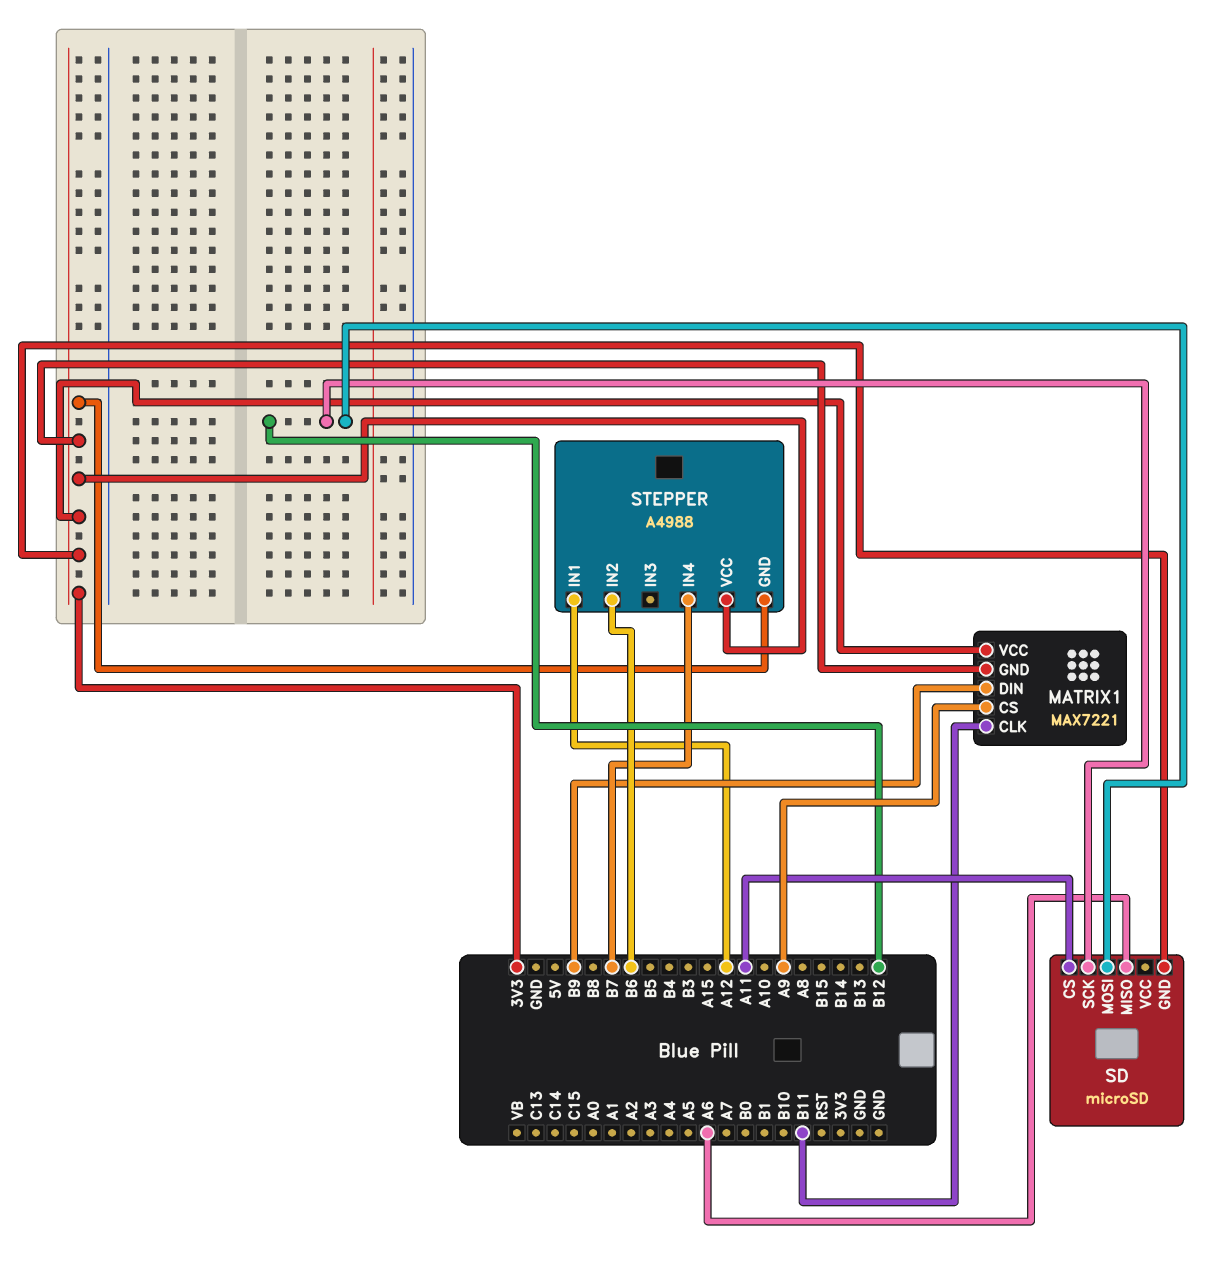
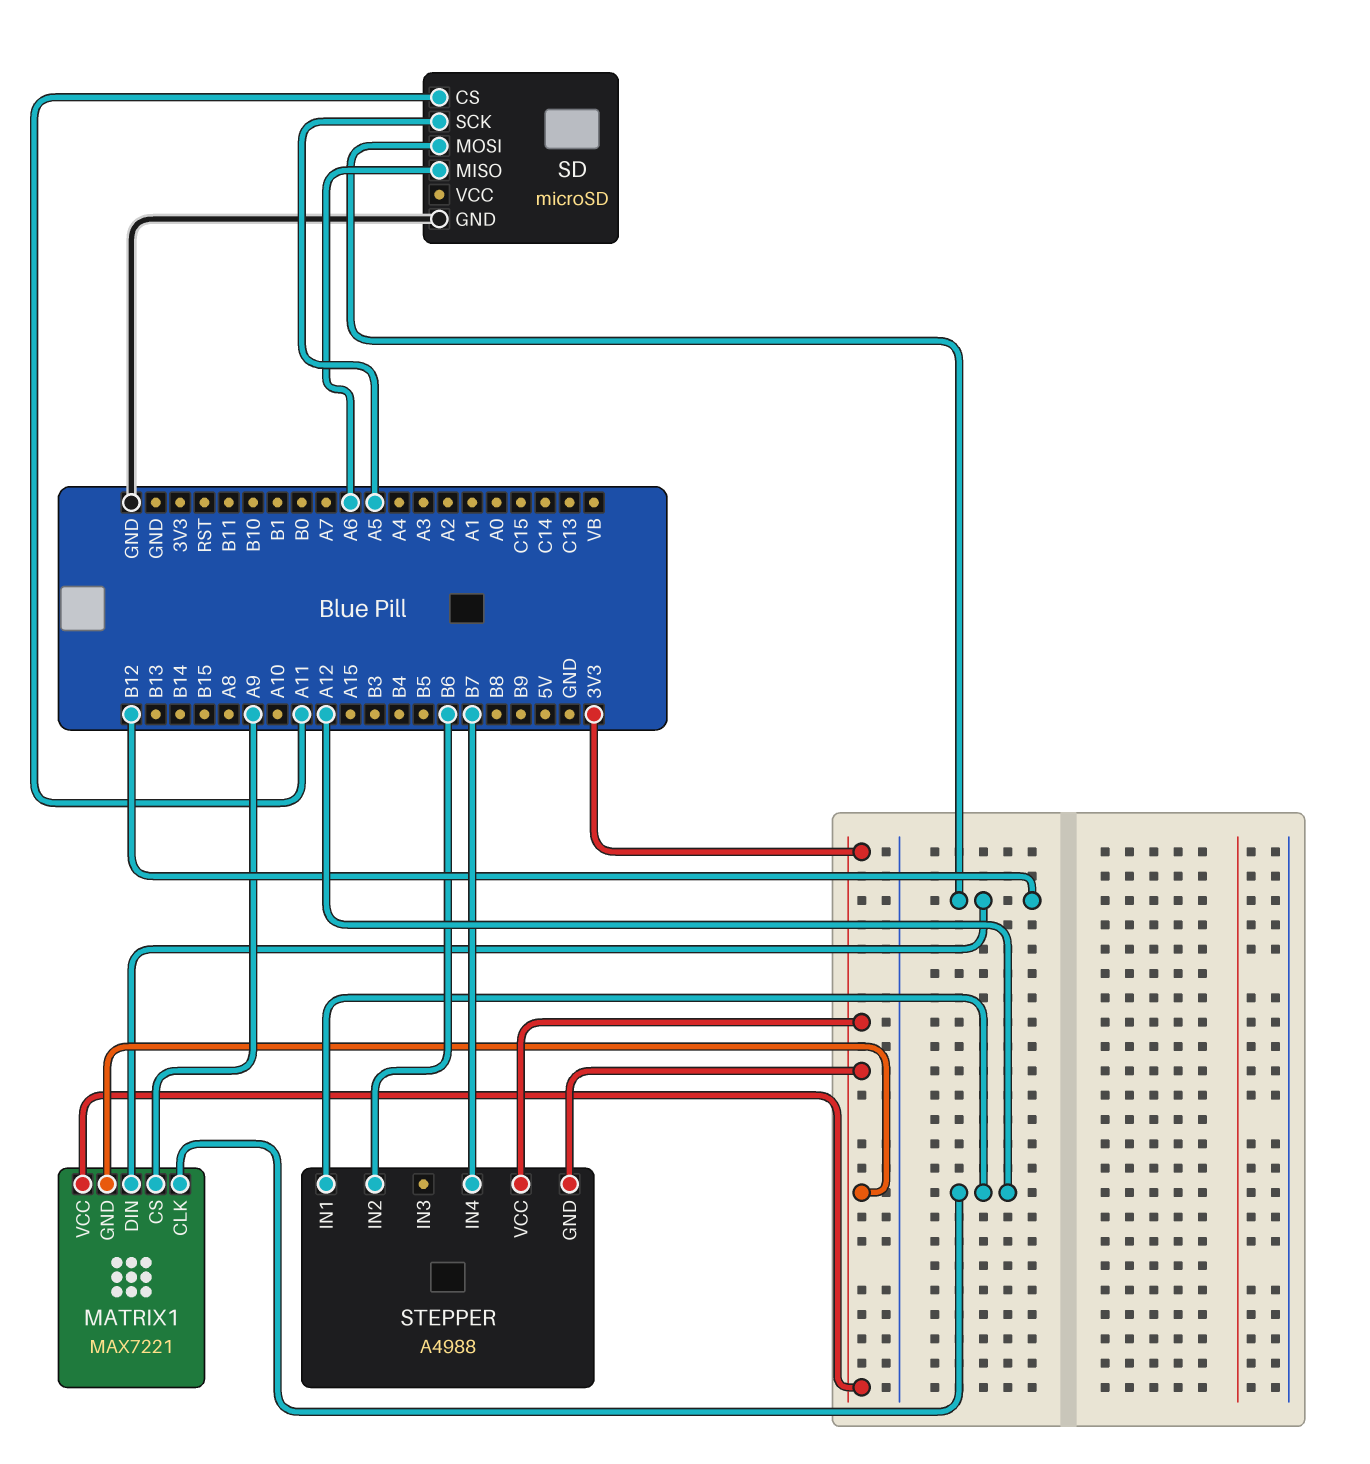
MATRIX1 pin CLK: B11 -> A12
MATRIX1 pin DIN: B9 -> B12
SD pin GND: 3V3 -> GND
SD pin SCK: B12 -> A5

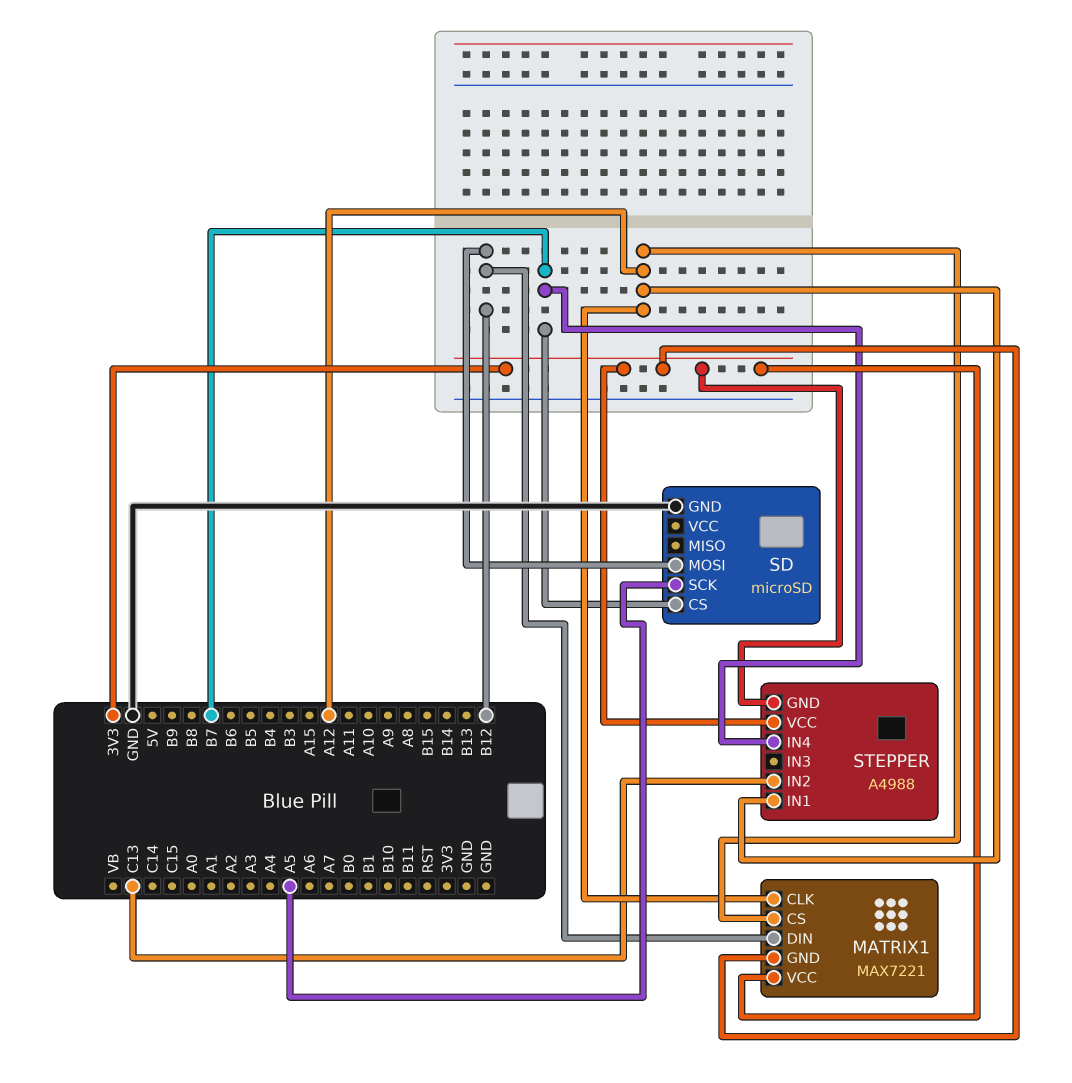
MATRIX1 pin CS: A9 -> A12
SD pin CS: A11 -> B7
SD pin MISO: A6 -> none
STEPPER pin IN2: B6 -> C13

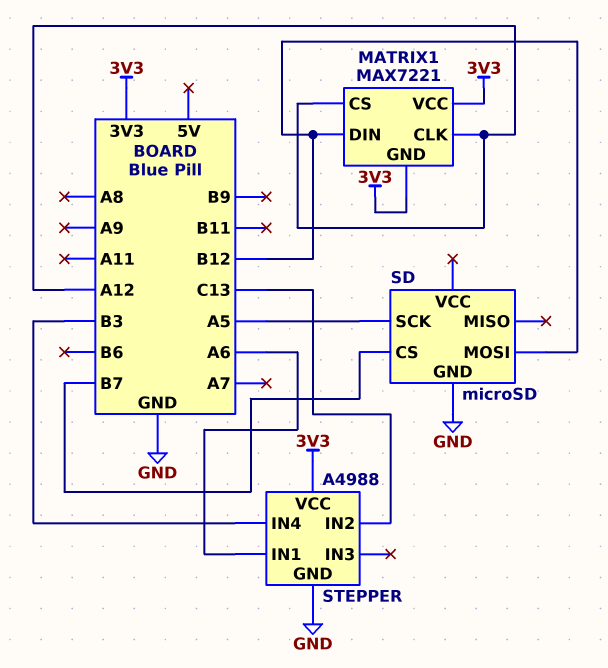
STEPPER pin GND: 3V3 -> GND
STEPPER pin IN1: A12 -> A6
STEPPER pin IN4: B7 -> B3

